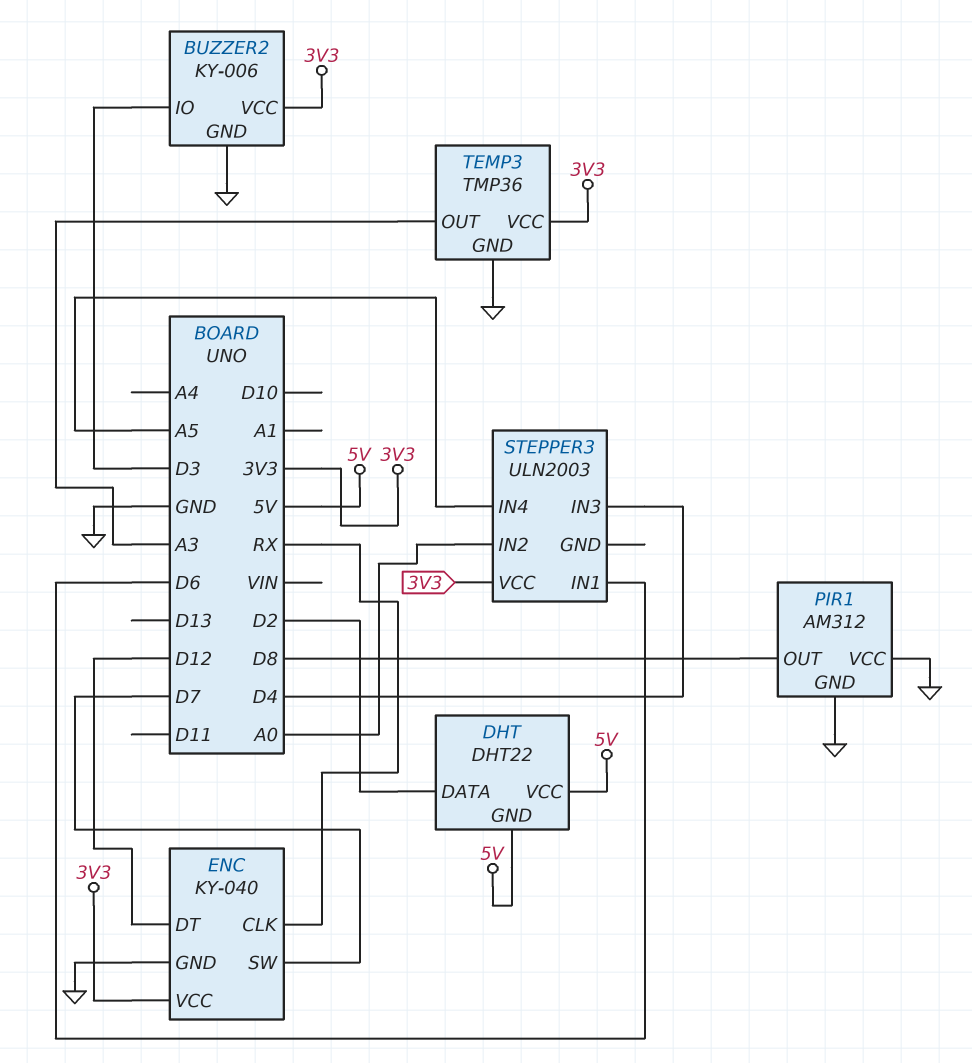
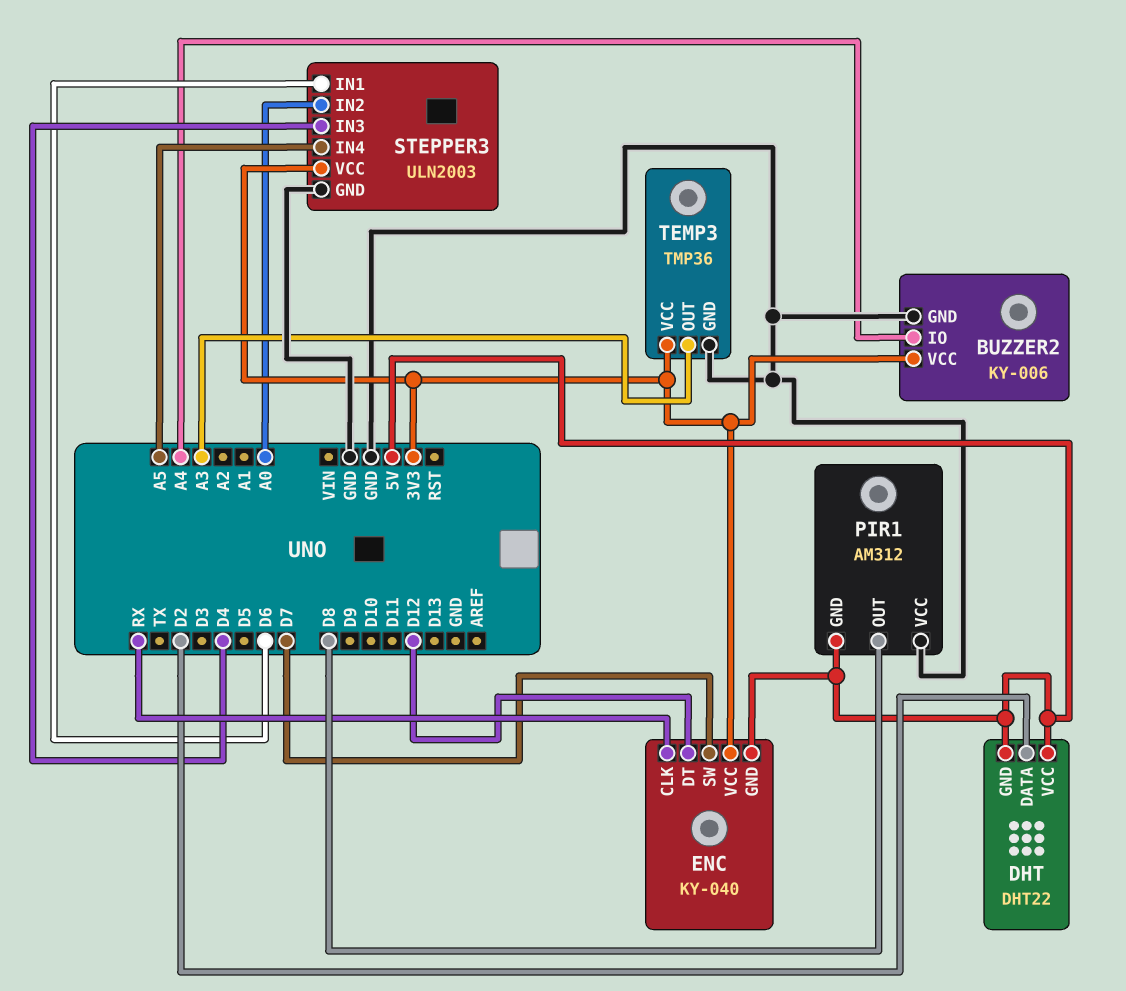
BUZZER2 pin IO: D3 -> A4
ENC pin GND: GND -> 5V
PIR1 pin GND: GND -> 5V
STEPPER3 pin GND: none -> GND

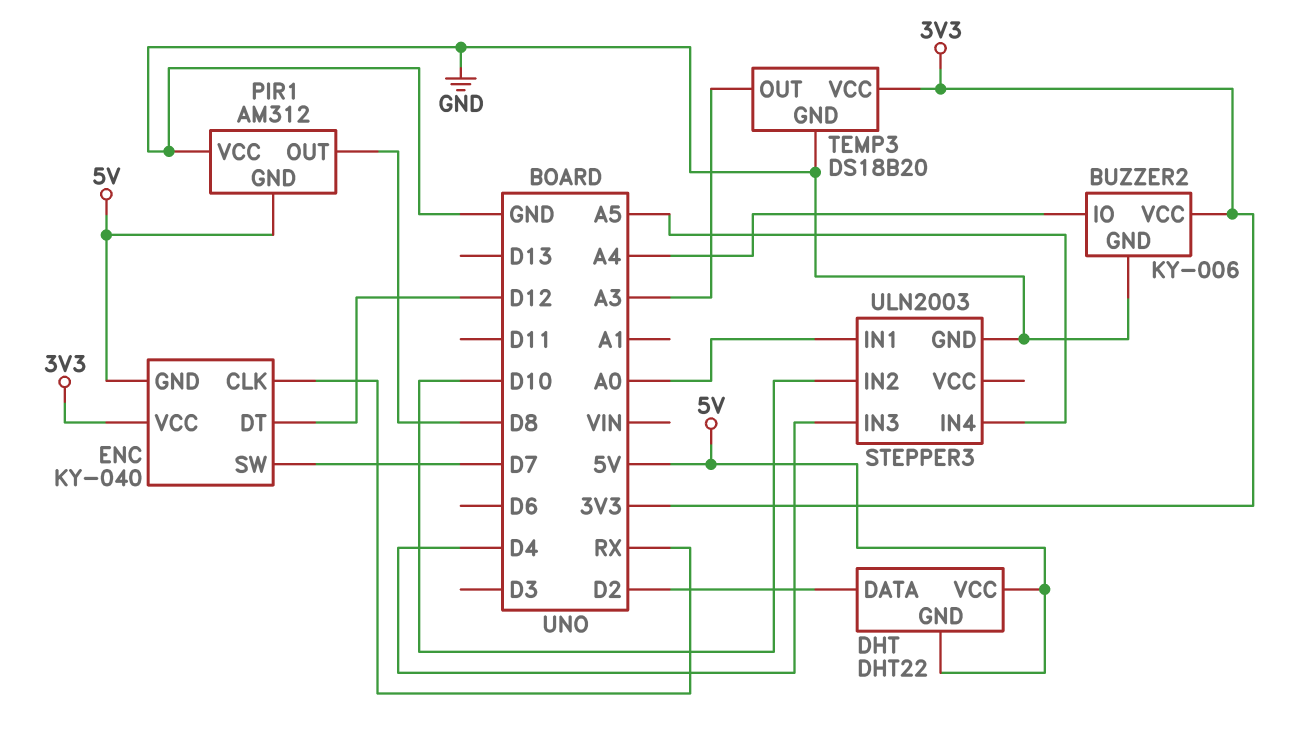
STEPPER3 pin IN1: D6 -> A0
STEPPER3 pin IN2: A0 -> D10
STEPPER3 pin VCC: 3V3 -> none
TEMP3: TMP36 -> DS18B20

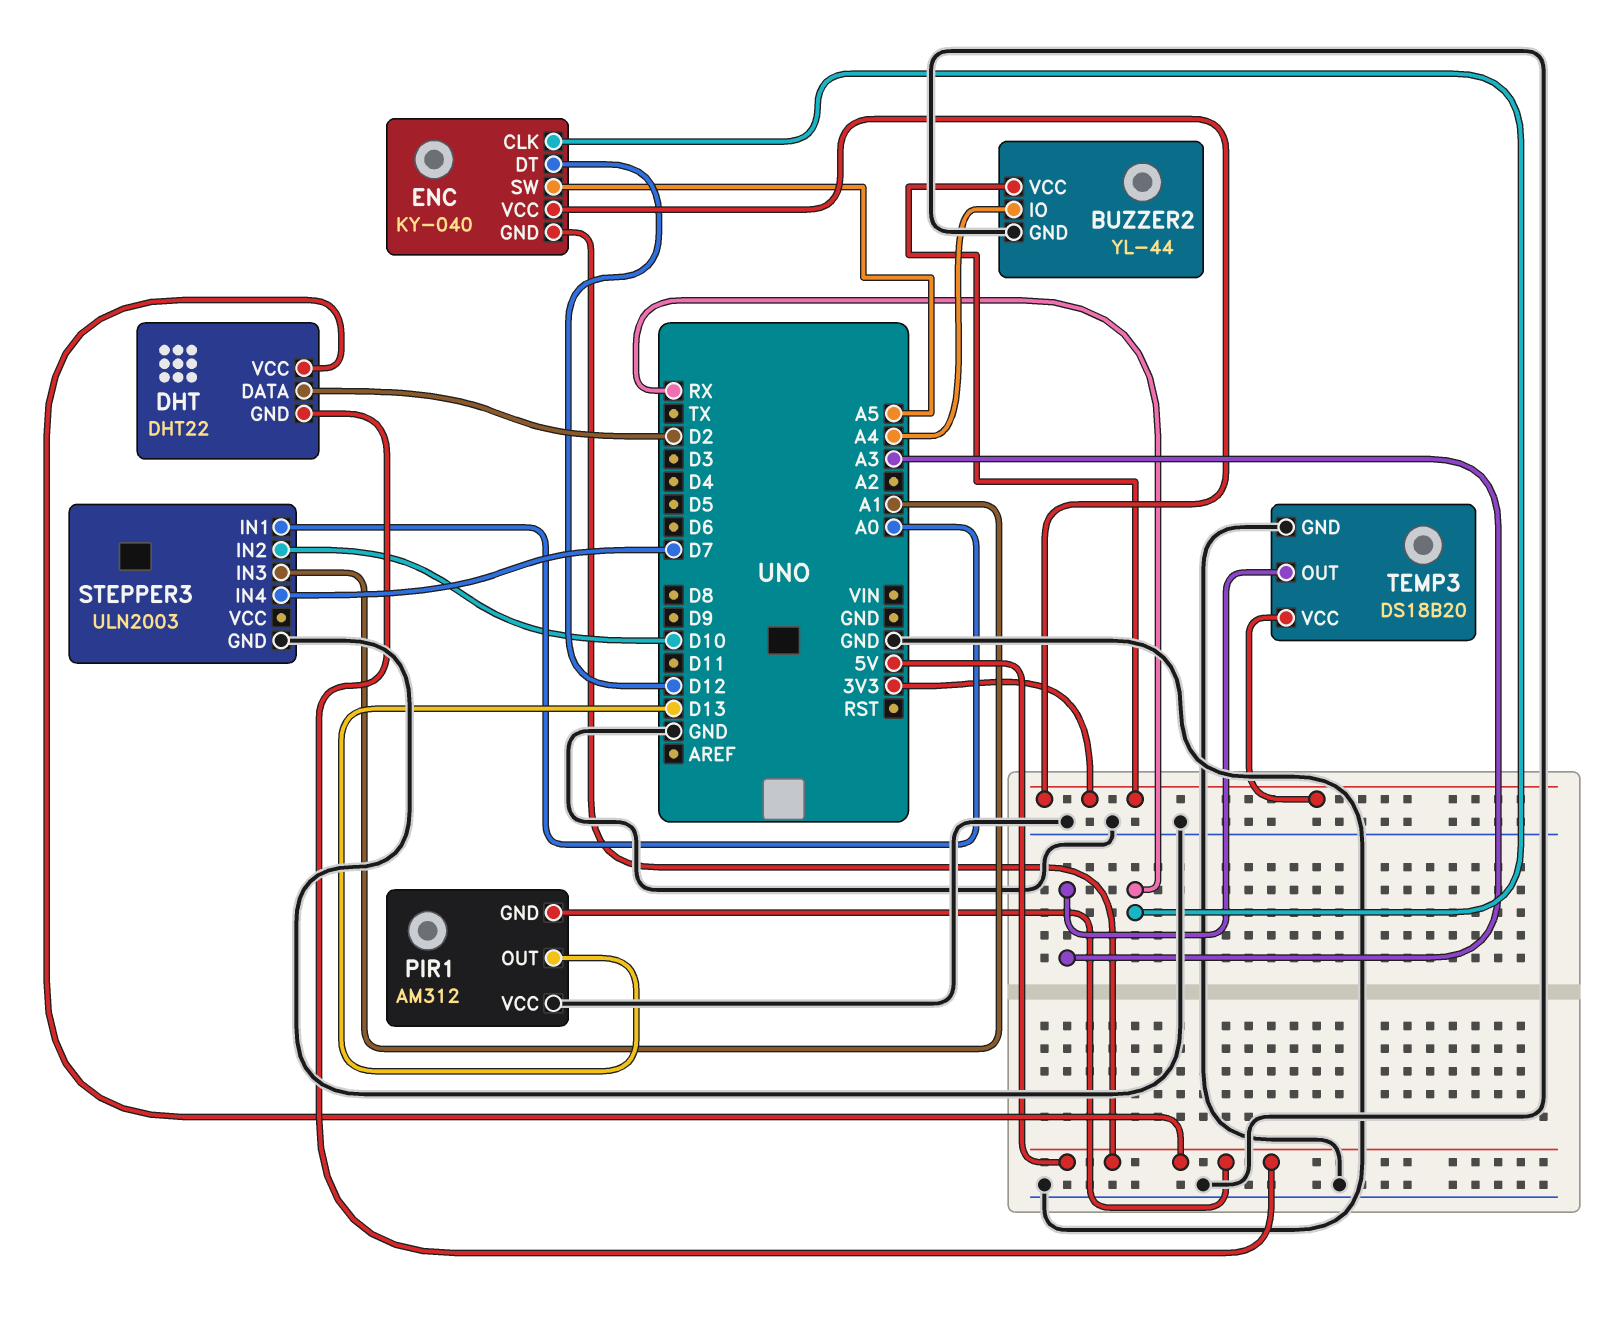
BUZZER2: KY-006 -> YL-44
ENC pin SW: D7 -> A5
PIR1 pin OUT: D8 -> D13
STEPPER3 pin IN3: D4 -> A1
STEPPER3 pin IN4: A5 -> D7

